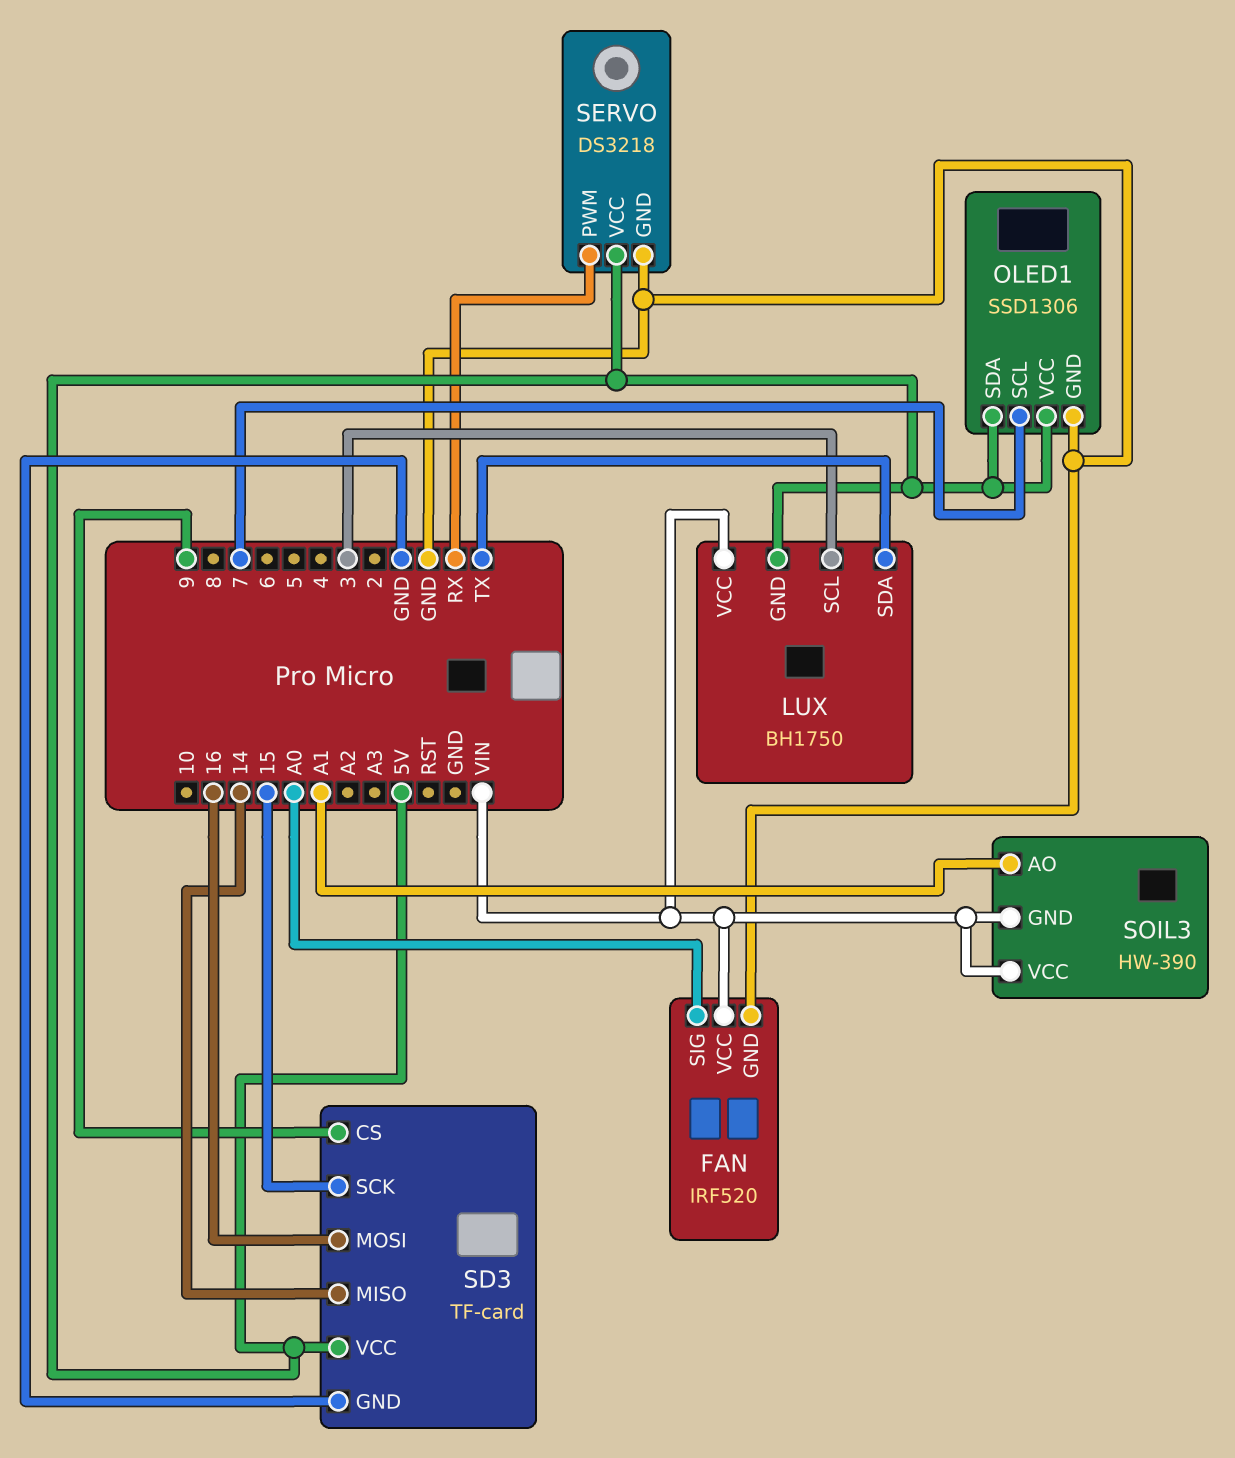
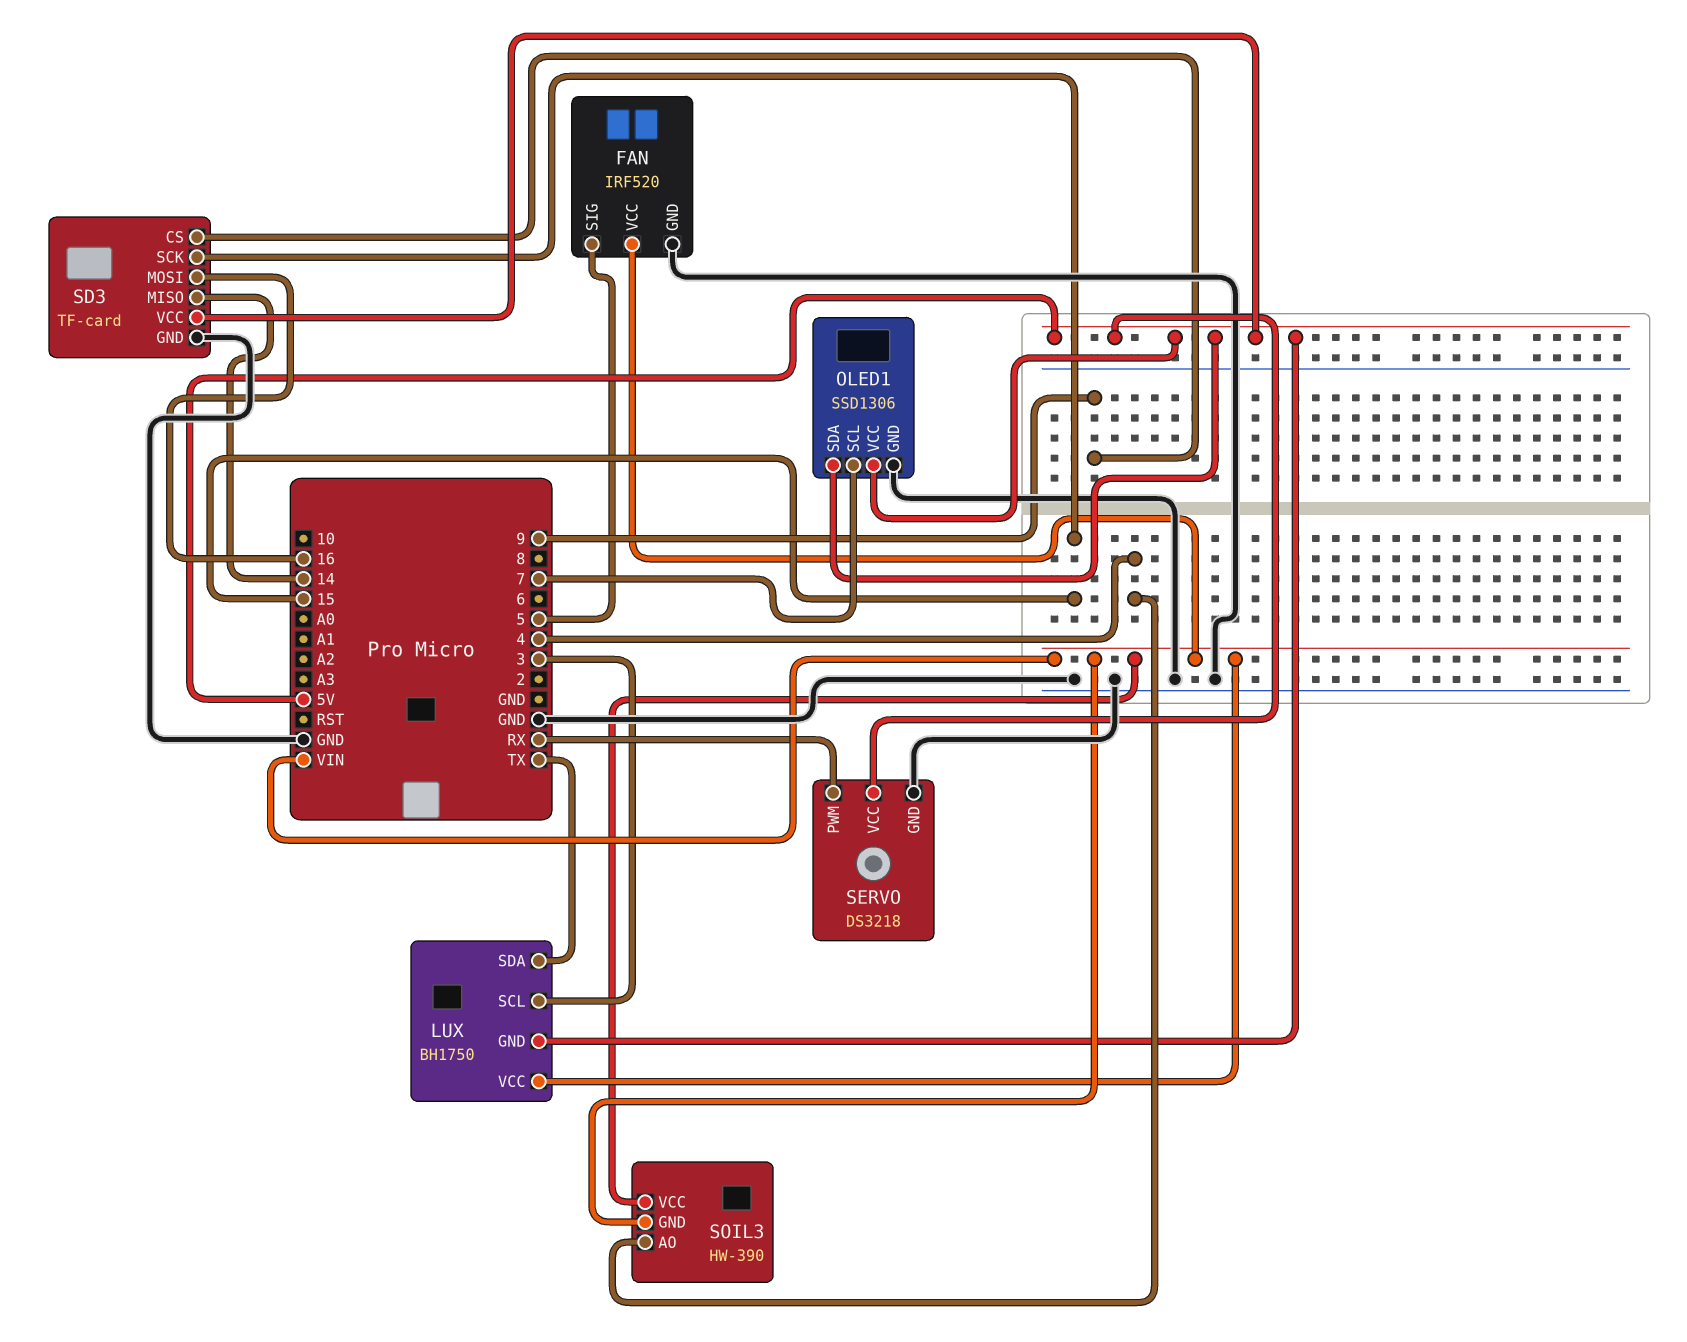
FAN pin SIG: A0 -> 5
SOIL3 pin AO: A1 -> 4

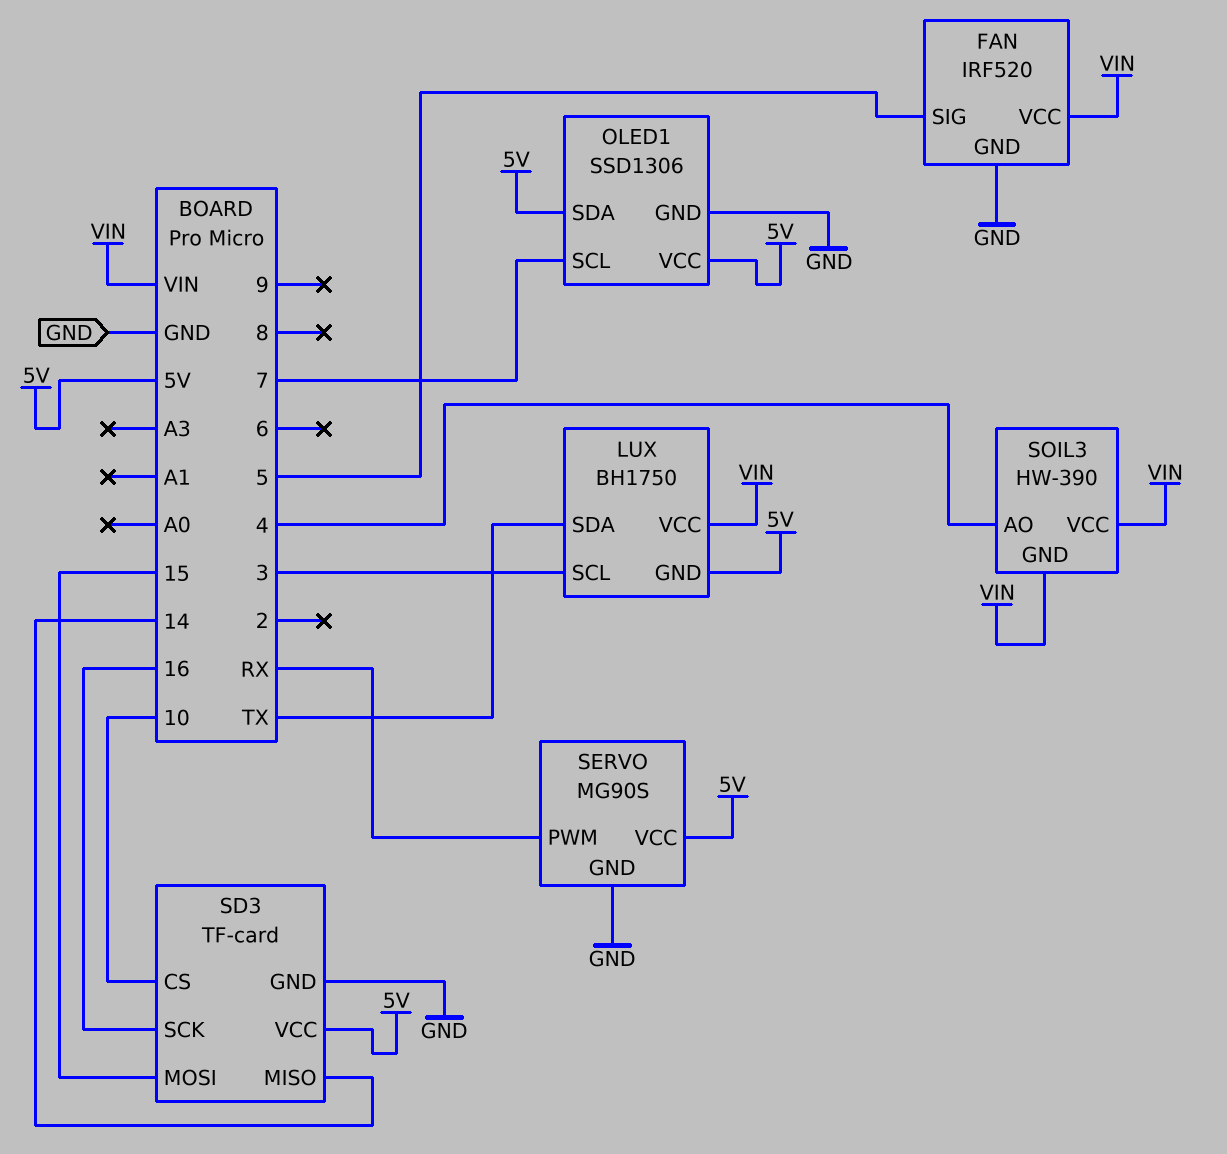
SD3 pin CS: 9 -> 10
SD3 pin MOSI: 16 -> 15
SD3 pin SCK: 15 -> 16
SERVO: DS3218 -> MG90S

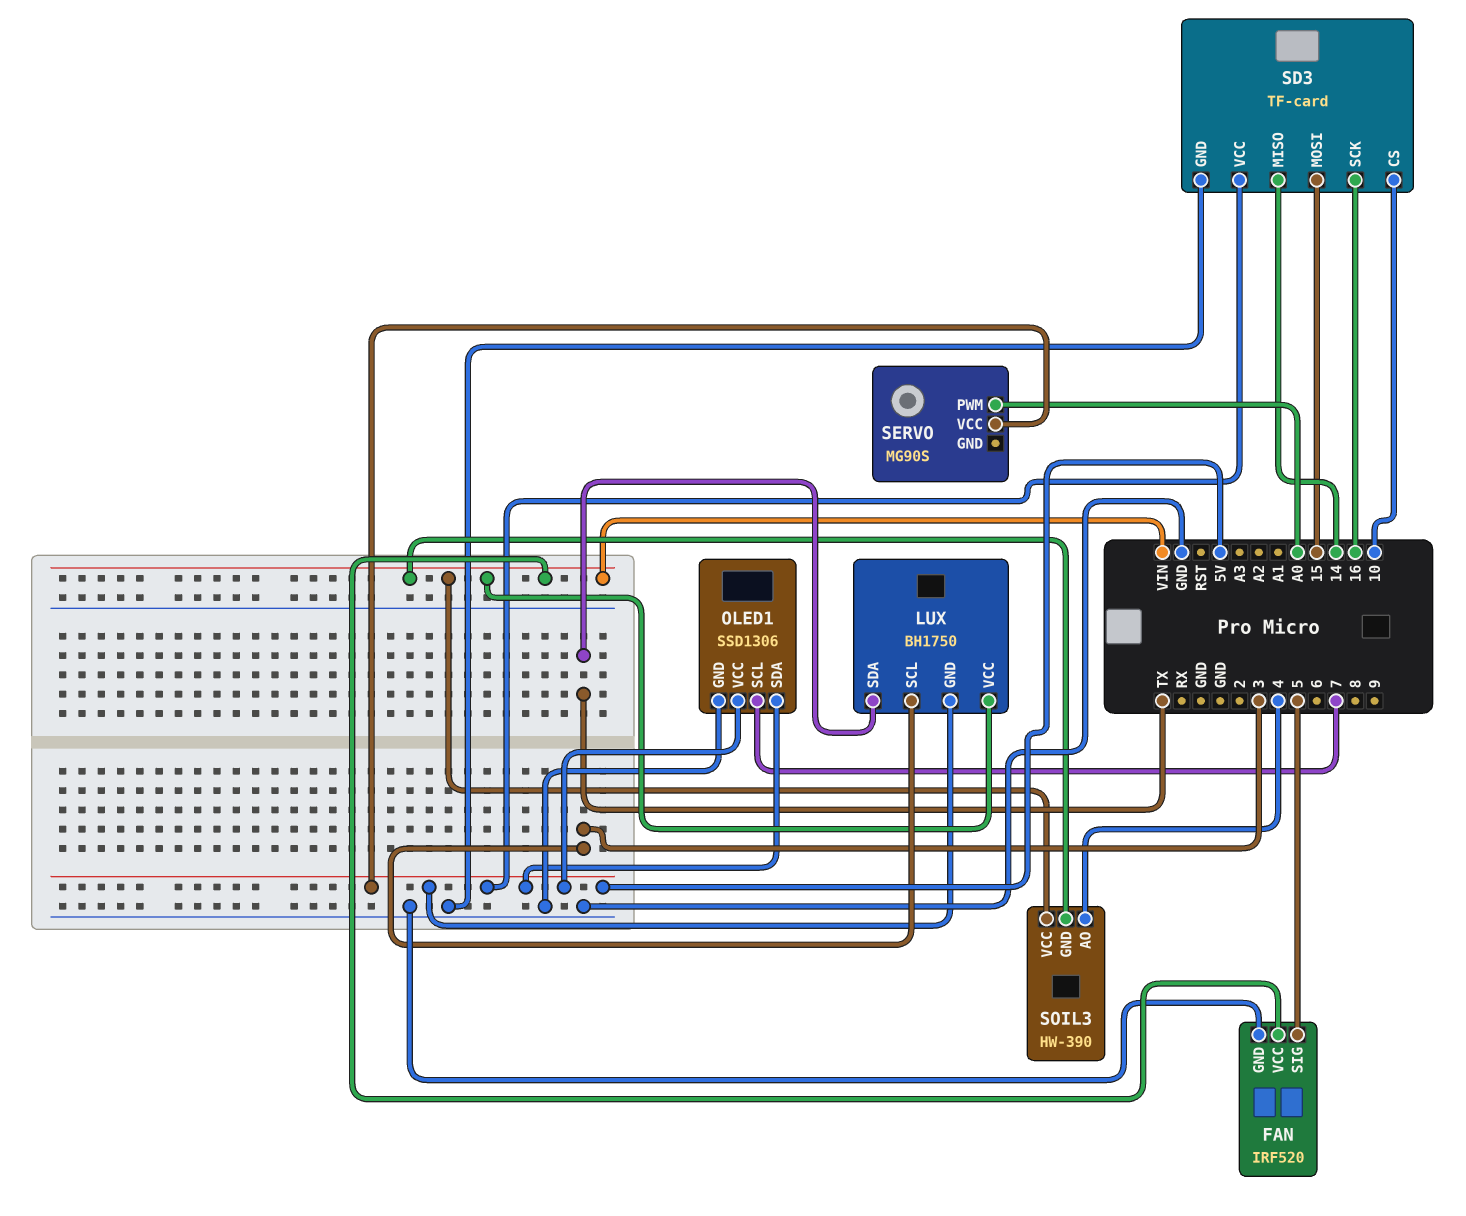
SERVO pin GND: GND -> none
SERVO pin PWM: RX -> A0

